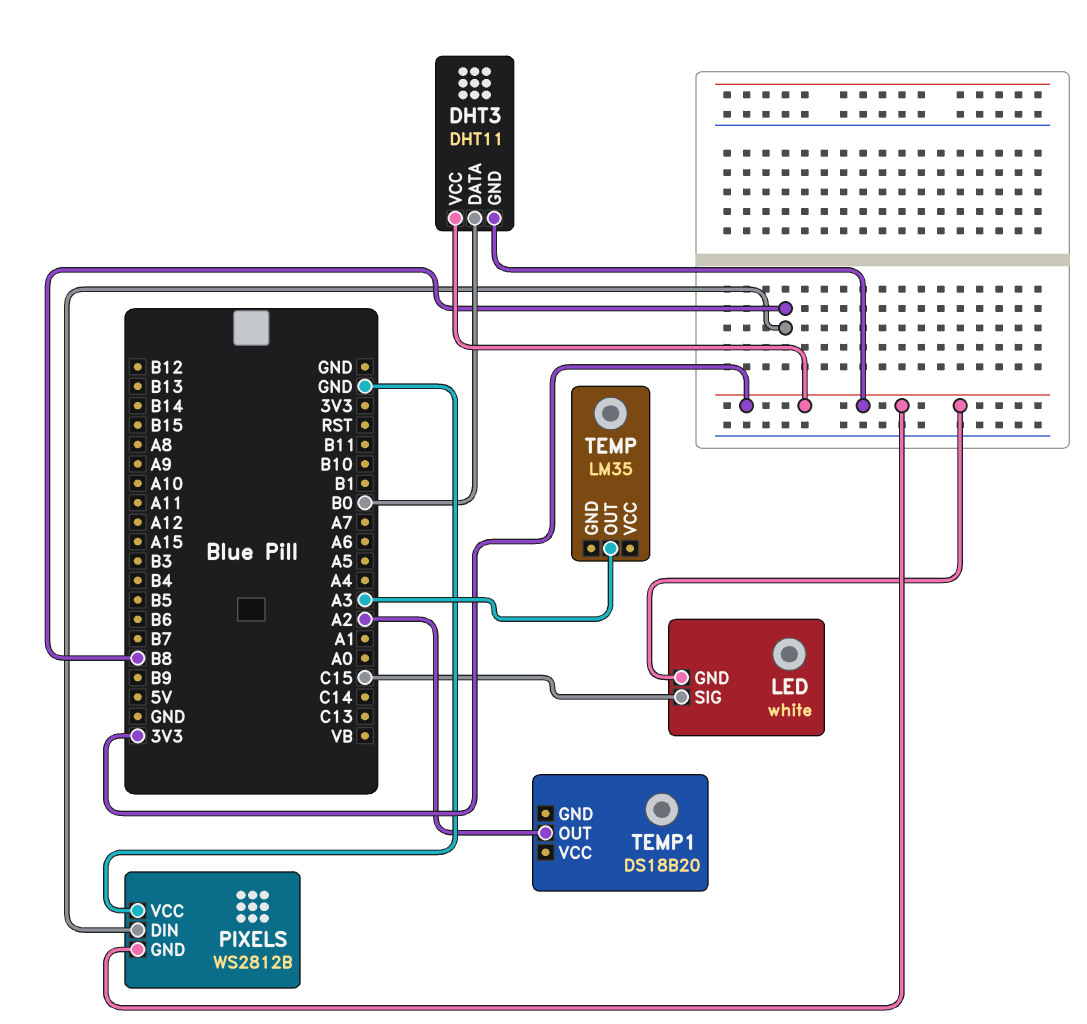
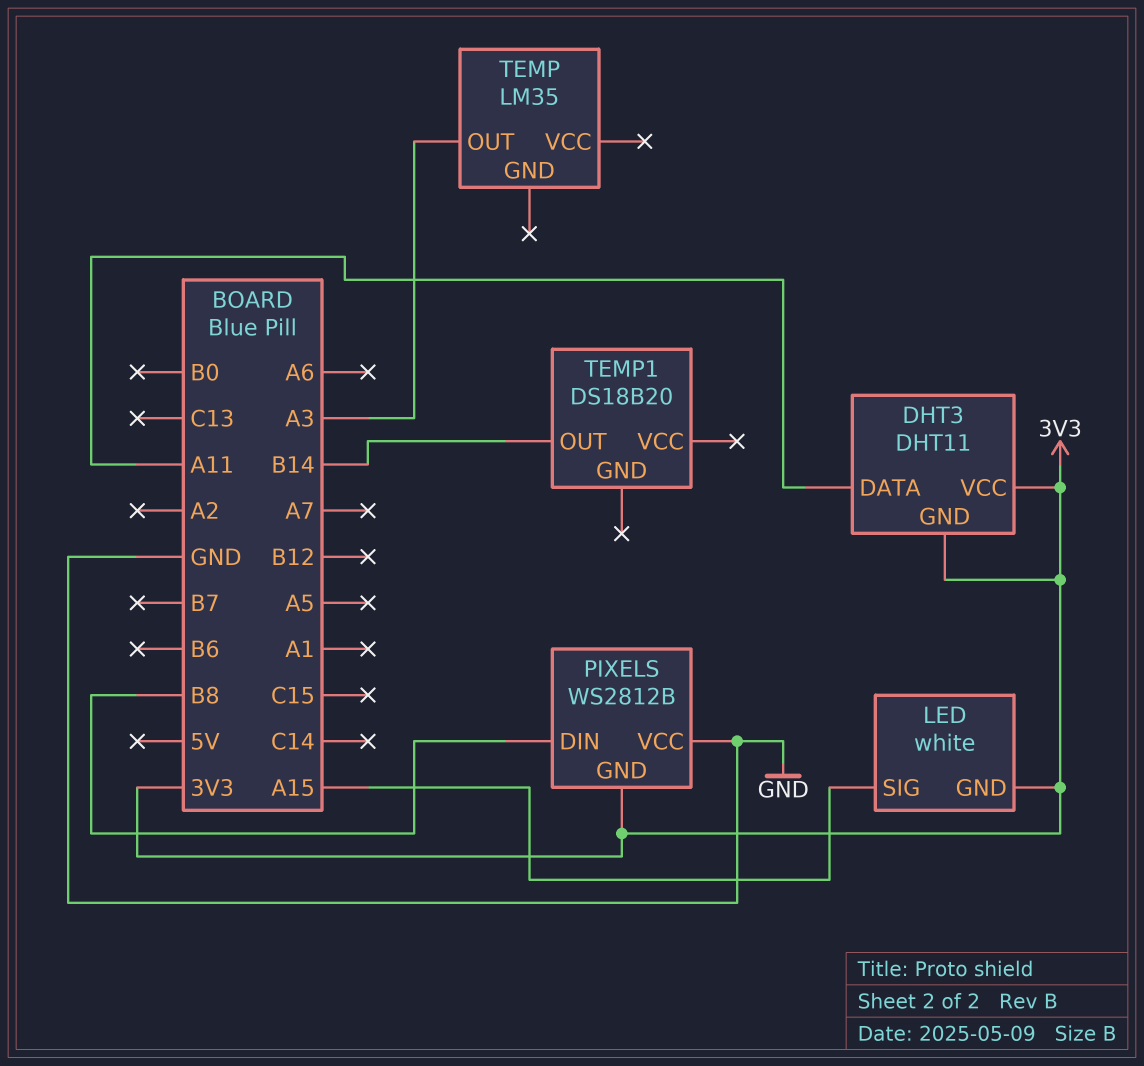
DHT3 pin DATA: B0 -> A11
LED pin SIG: C15 -> A15
TEMP1 pin OUT: A2 -> B14

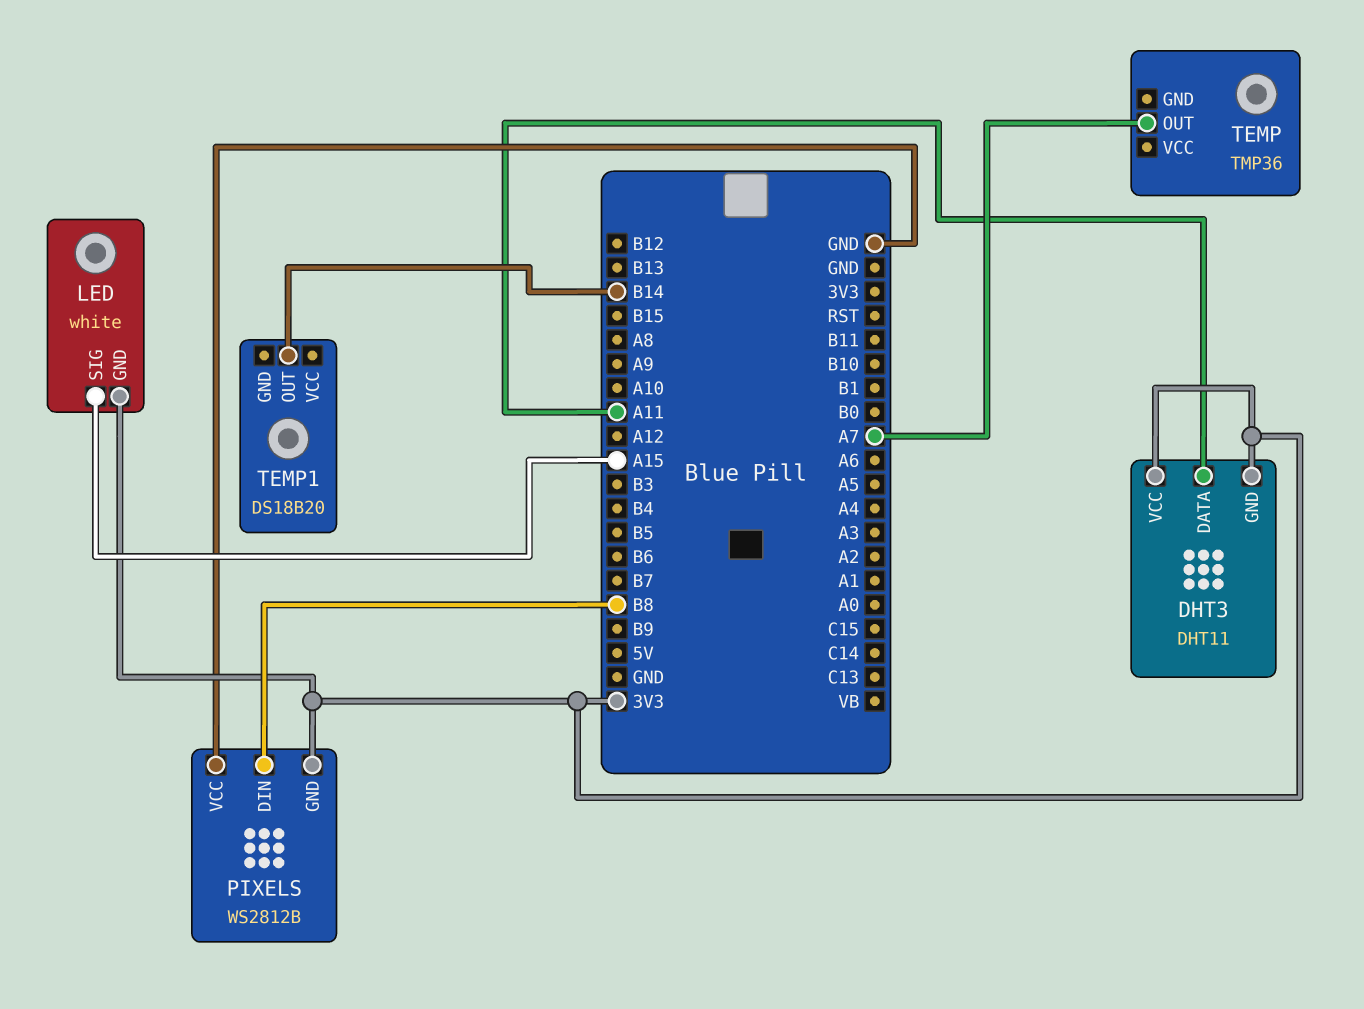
TEMP: LM35 -> TMP36
TEMP pin OUT: A3 -> A7

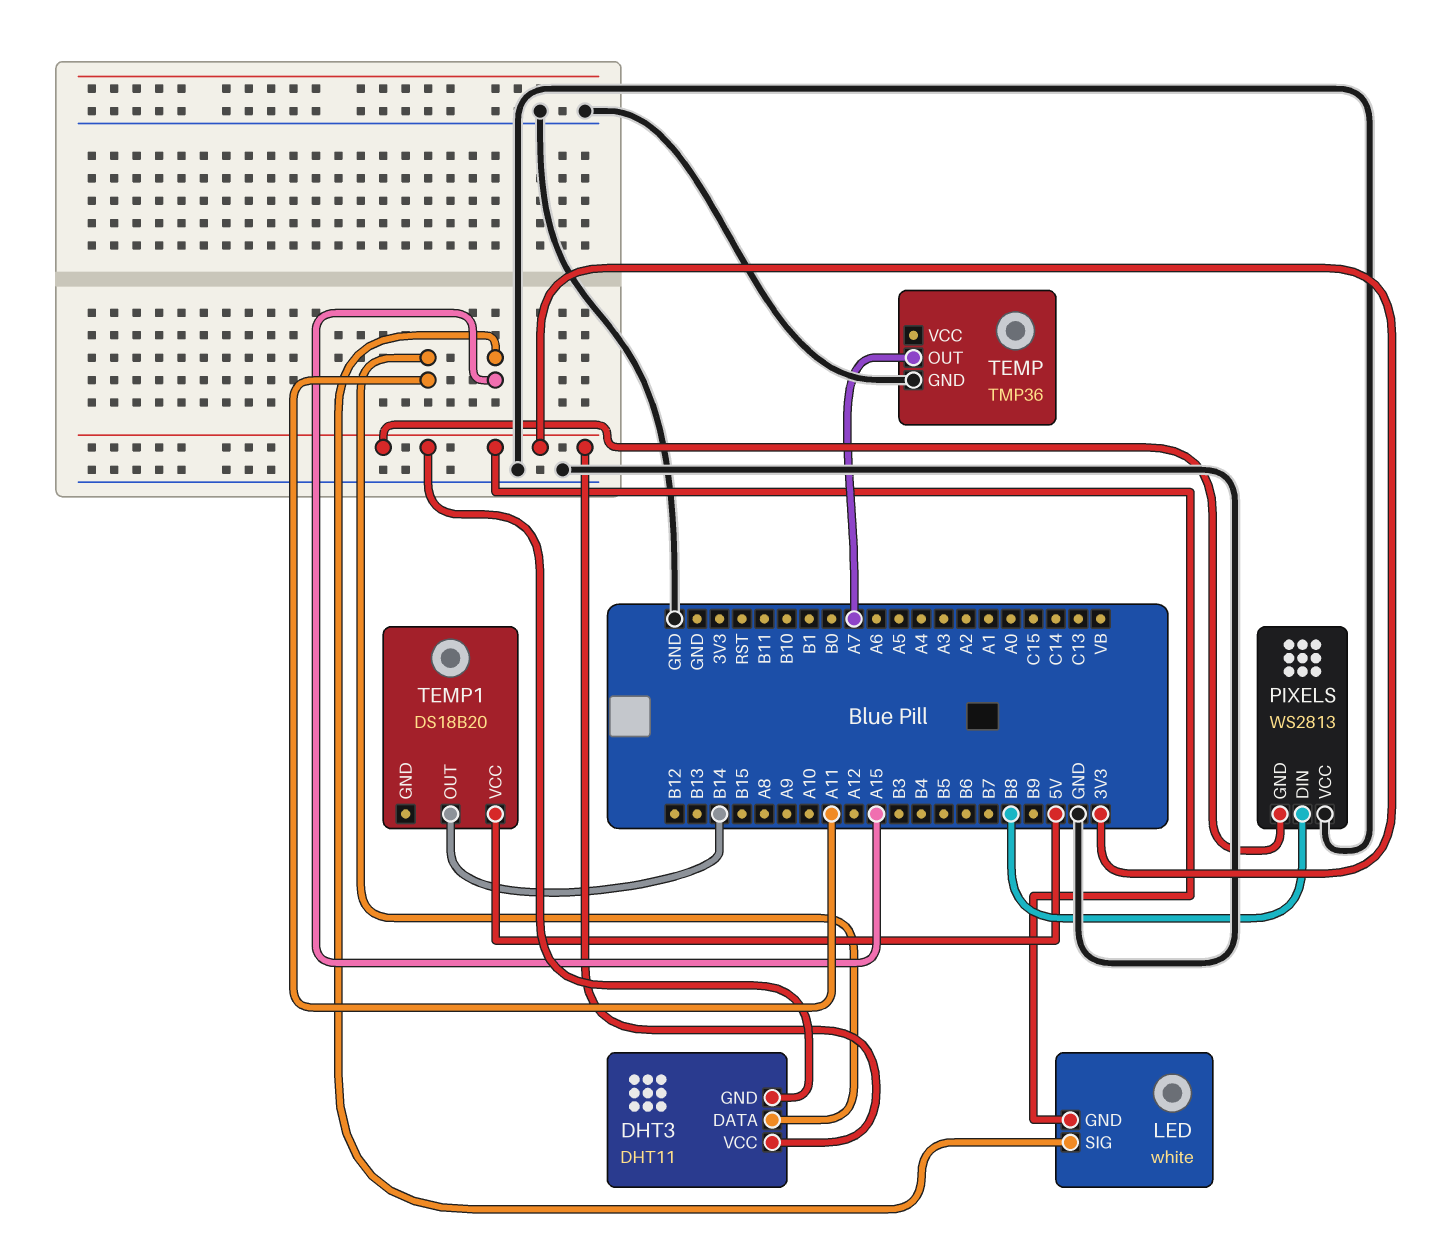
PIXELS: WS2812B -> WS2813
TEMP pin GND: none -> GND
TEMP1 pin VCC: none -> 5V

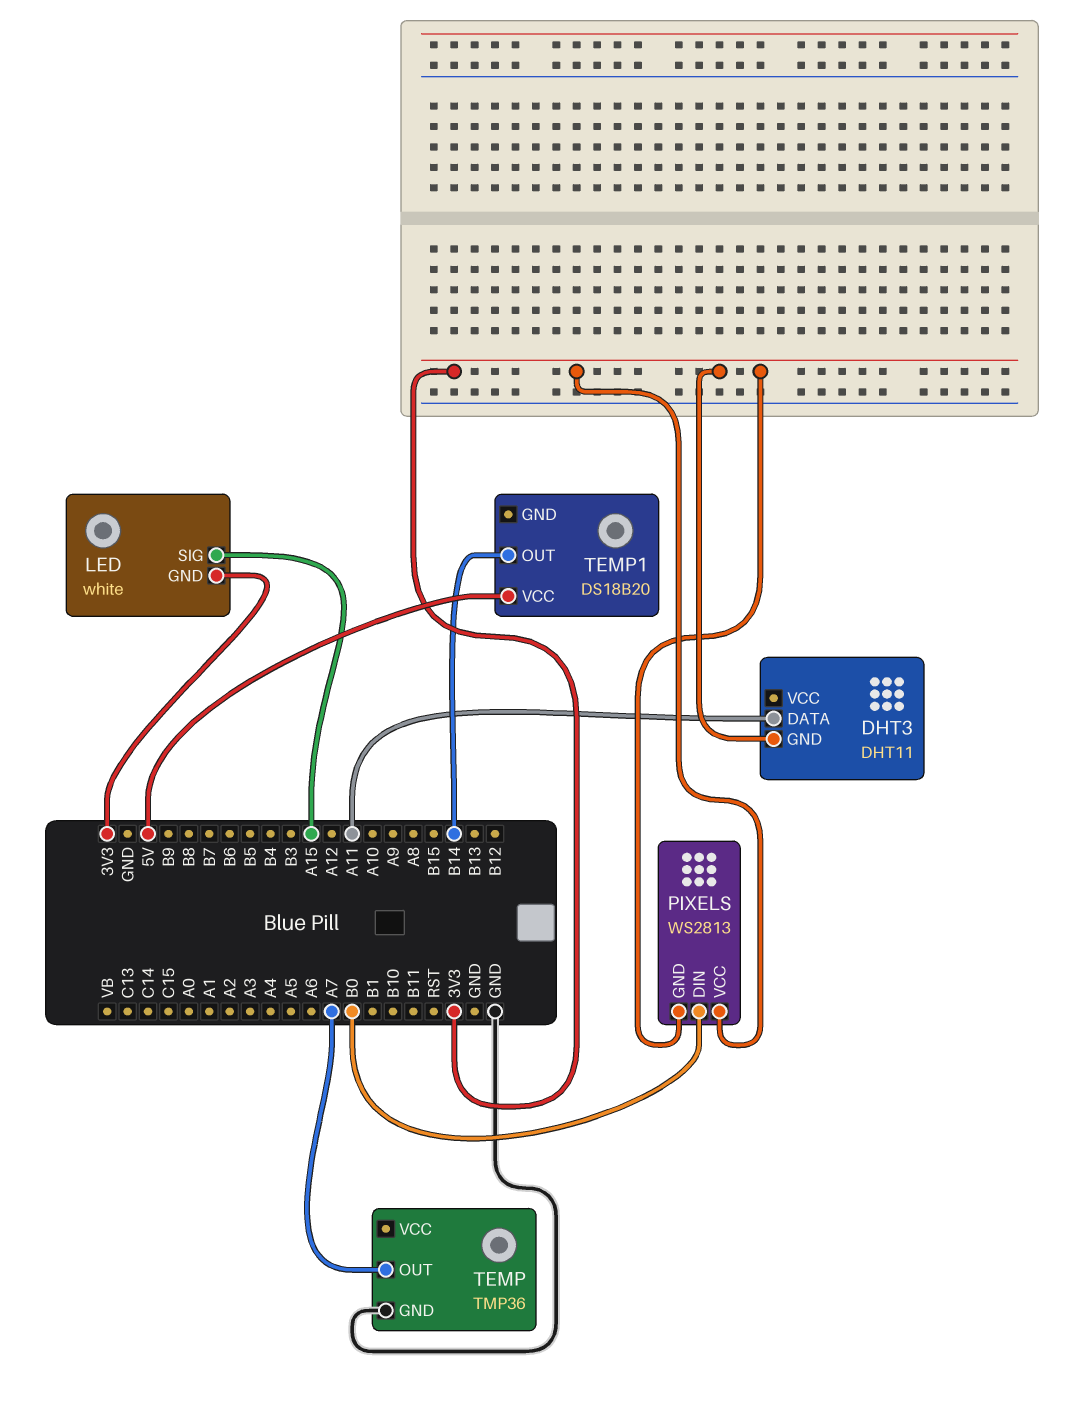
DHT3 pin VCC: 3V3 -> none
PIXELS pin DIN: B8 -> B0
PIXELS pin VCC: GND -> 3V3

